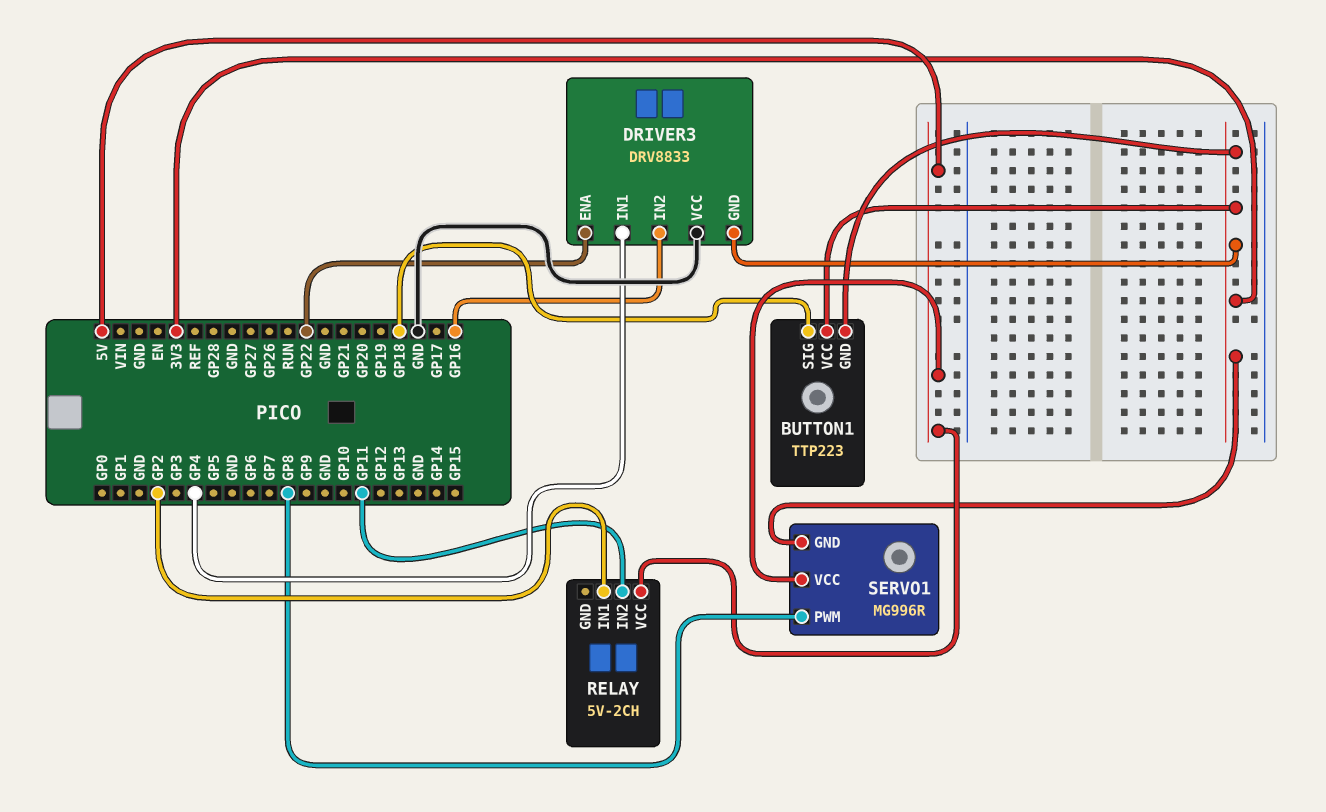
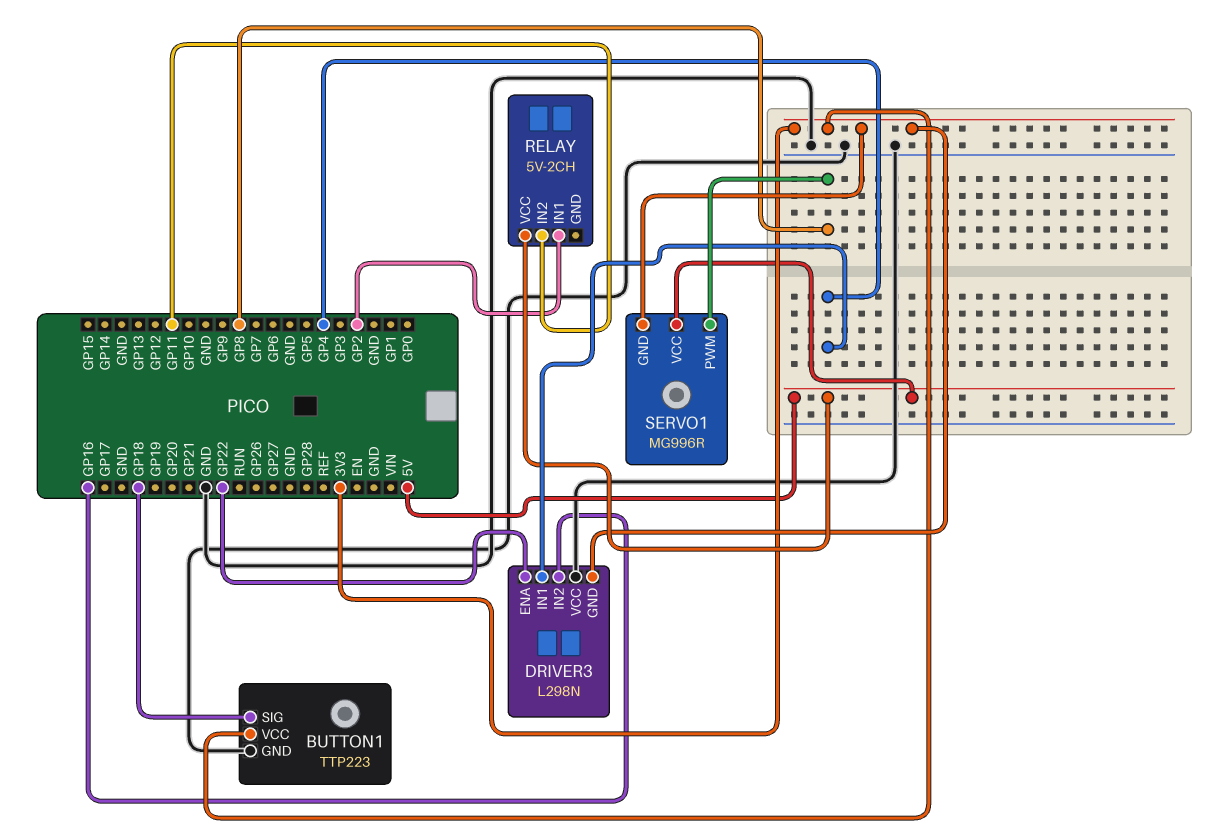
BUTTON1 pin GND: 3V3 -> GND
DRIVER3: DRV8833 -> L298N

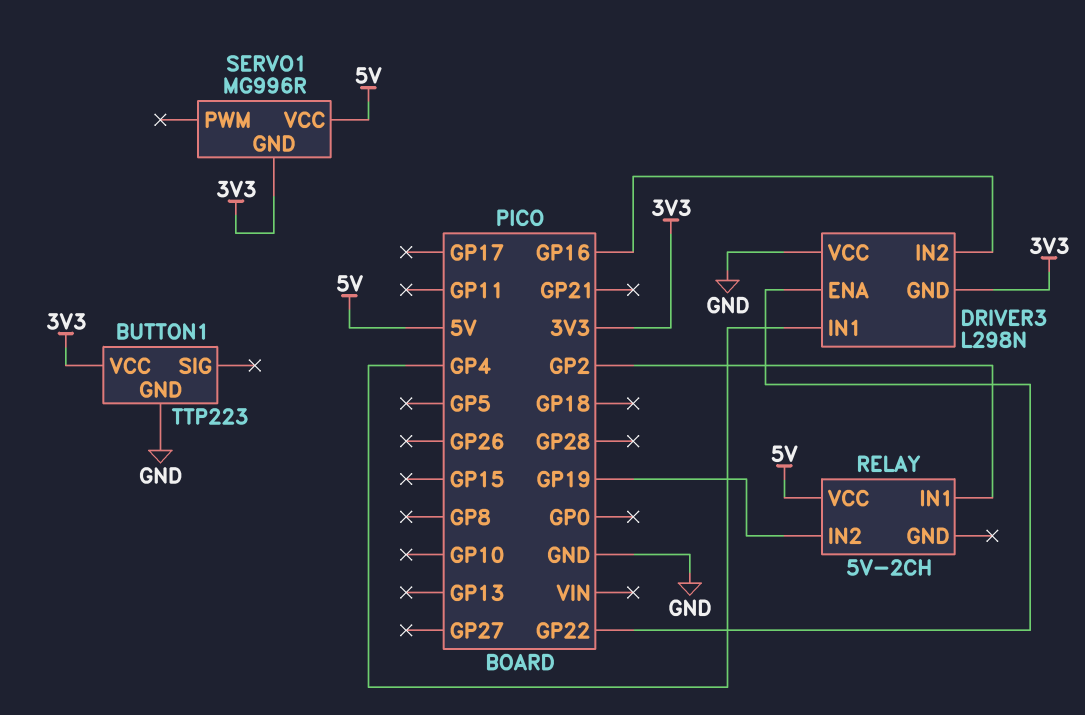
BUTTON1 pin SIG: GP18 -> none
RELAY pin IN2: GP11 -> GP19
SERVO1 pin PWM: GP8 -> none

